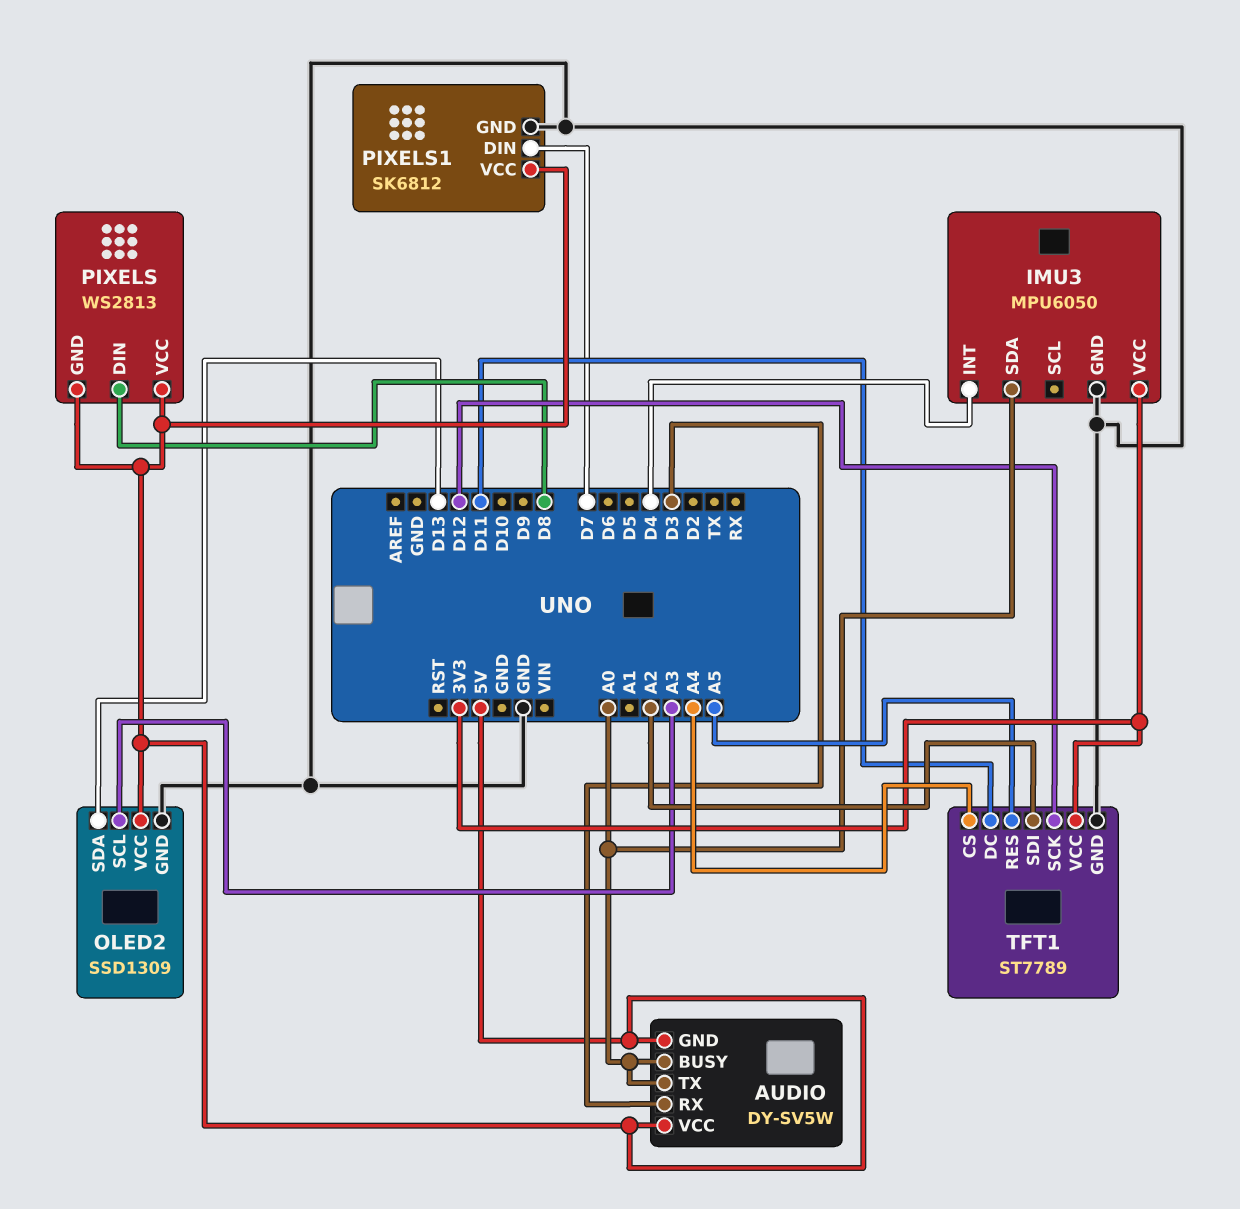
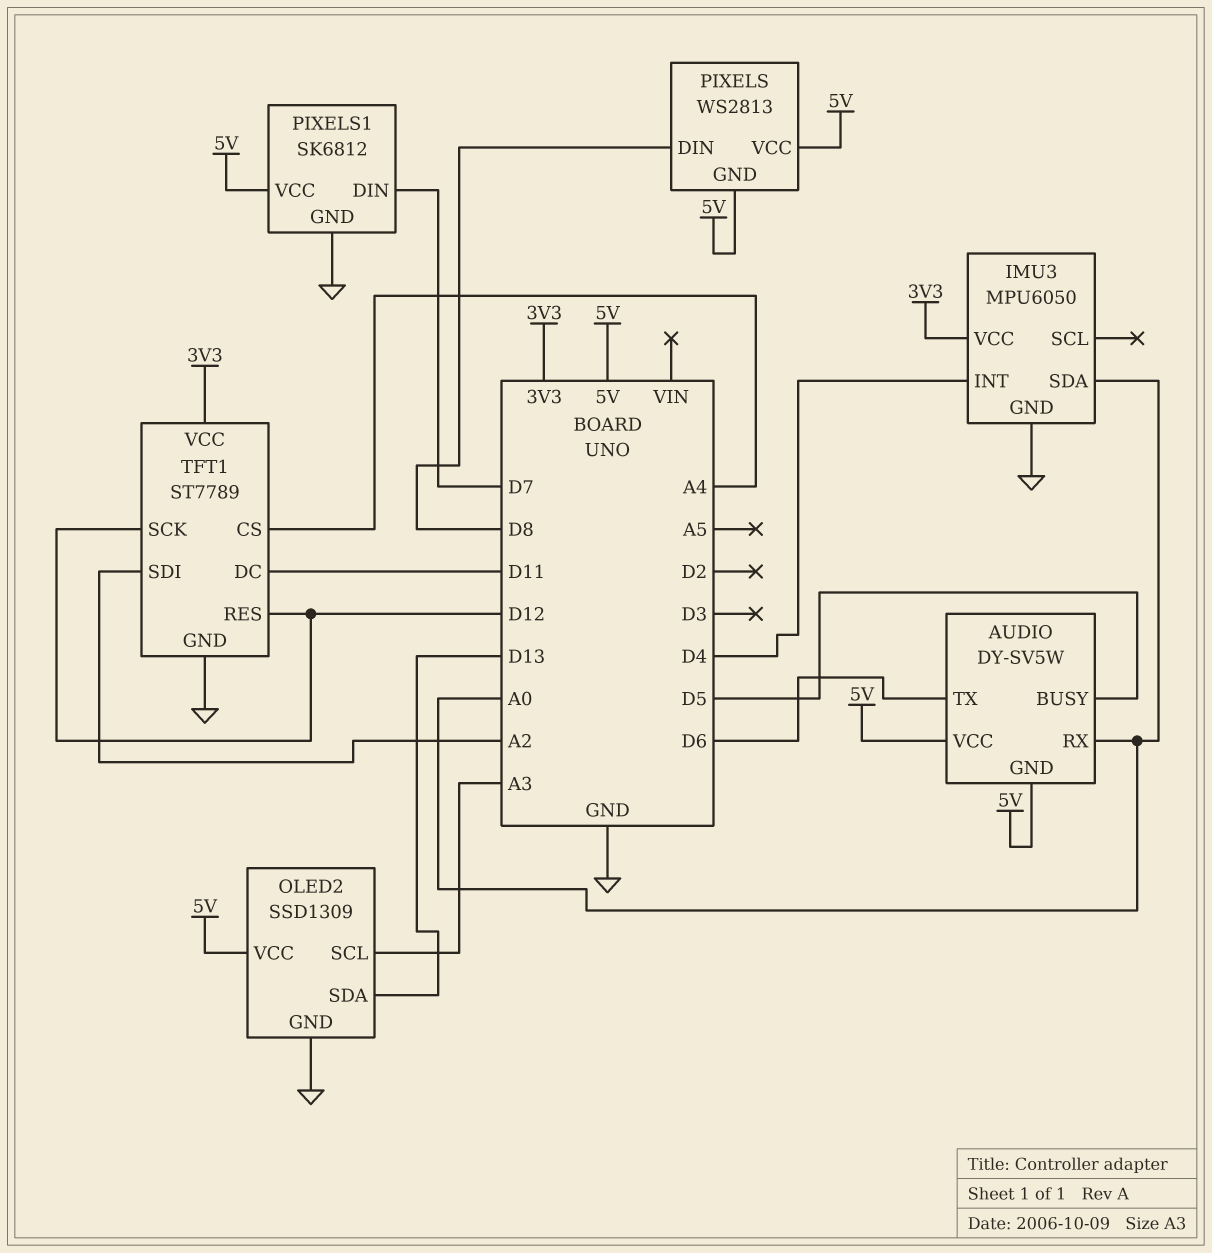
AUDIO pin BUSY: A0 -> D5
AUDIO pin RX: D3 -> A0
AUDIO pin TX: A0 -> D6
TFT1 pin RES: A5 -> D12

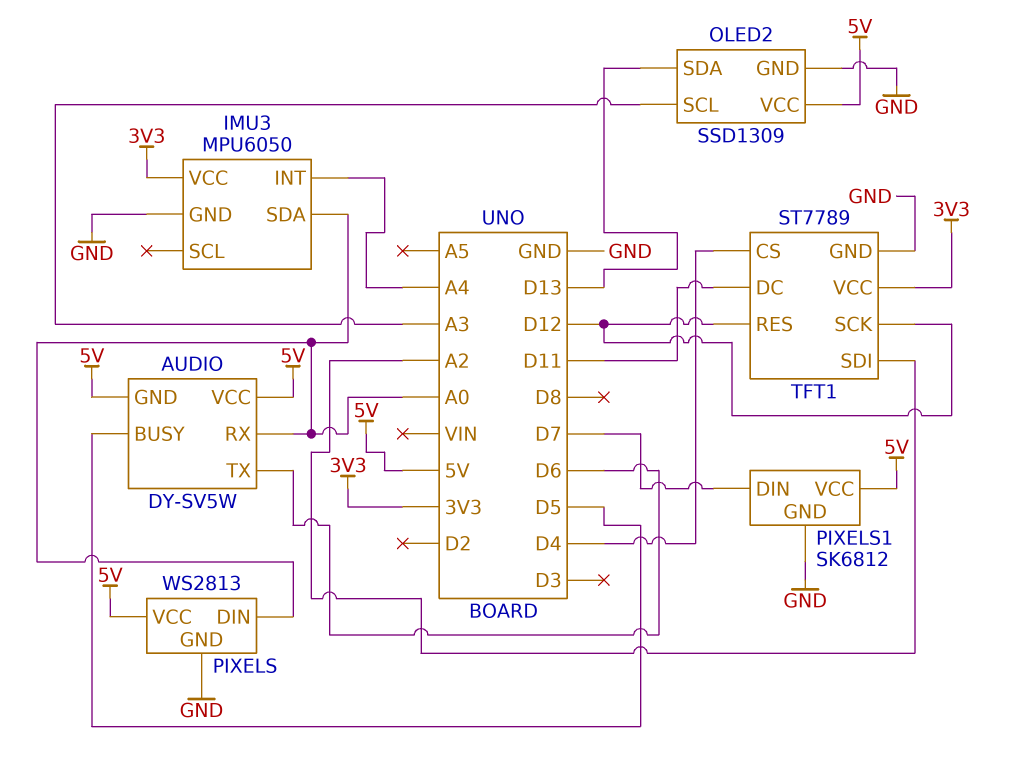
IMU3 pin INT: D4 -> A4
PIXELS pin DIN: D8 -> A0
PIXELS pin GND: 5V -> GND
TFT1 pin CS: A4 -> D4

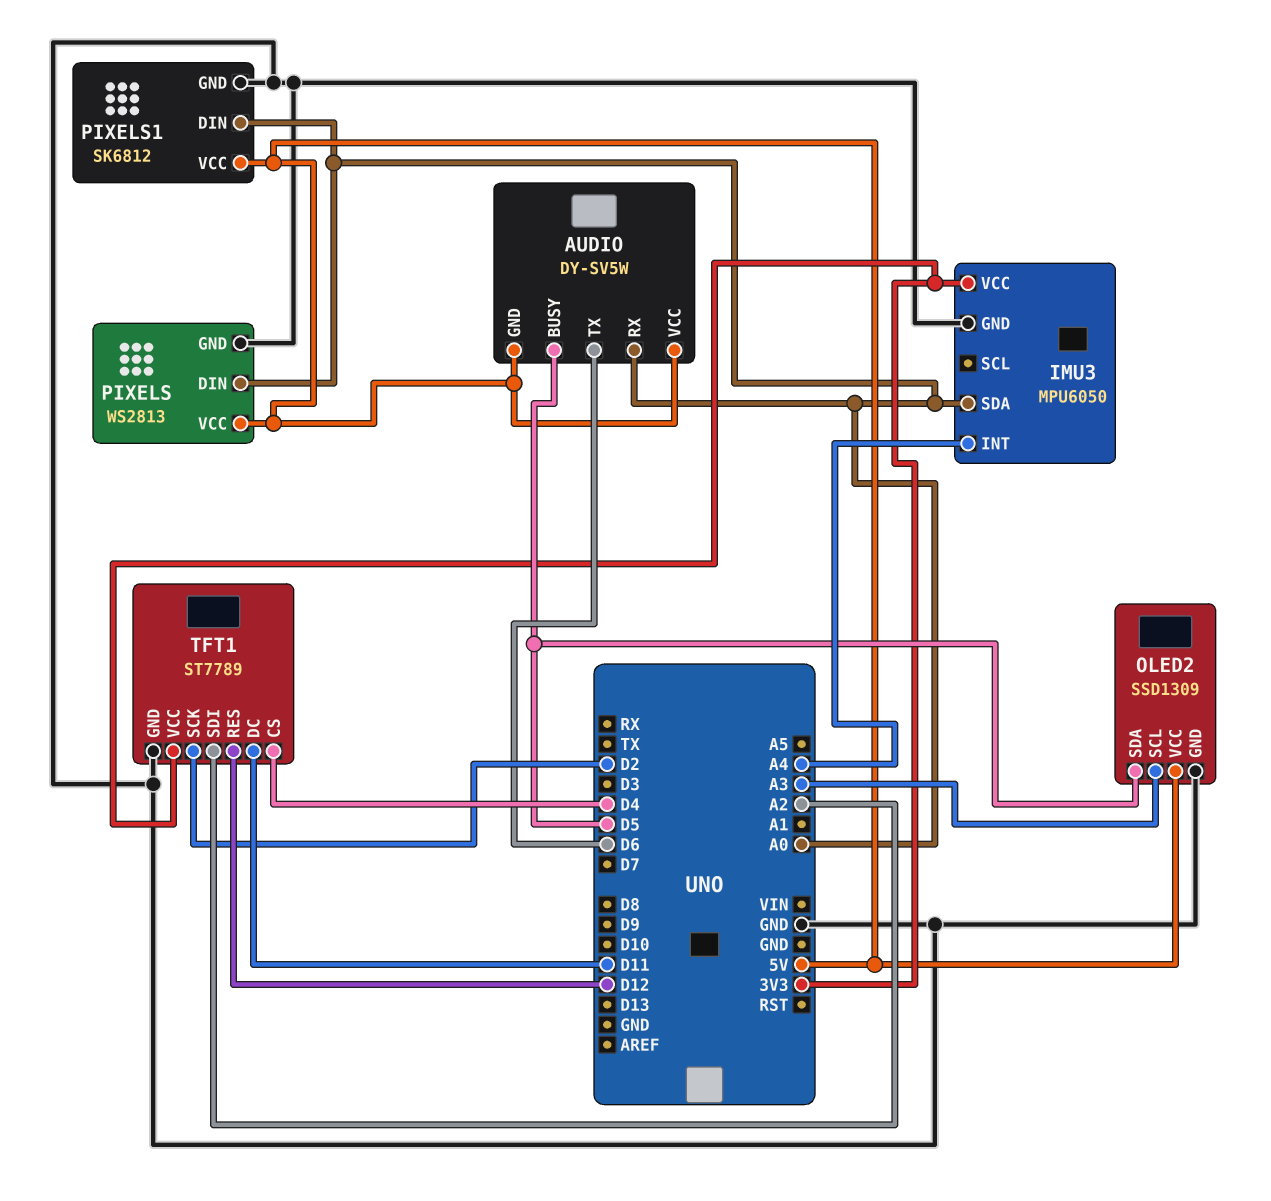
OLED2 pin SDA: D13 -> D5
PIXELS1 pin DIN: D7 -> A0
TFT1 pin SCK: D12 -> D2

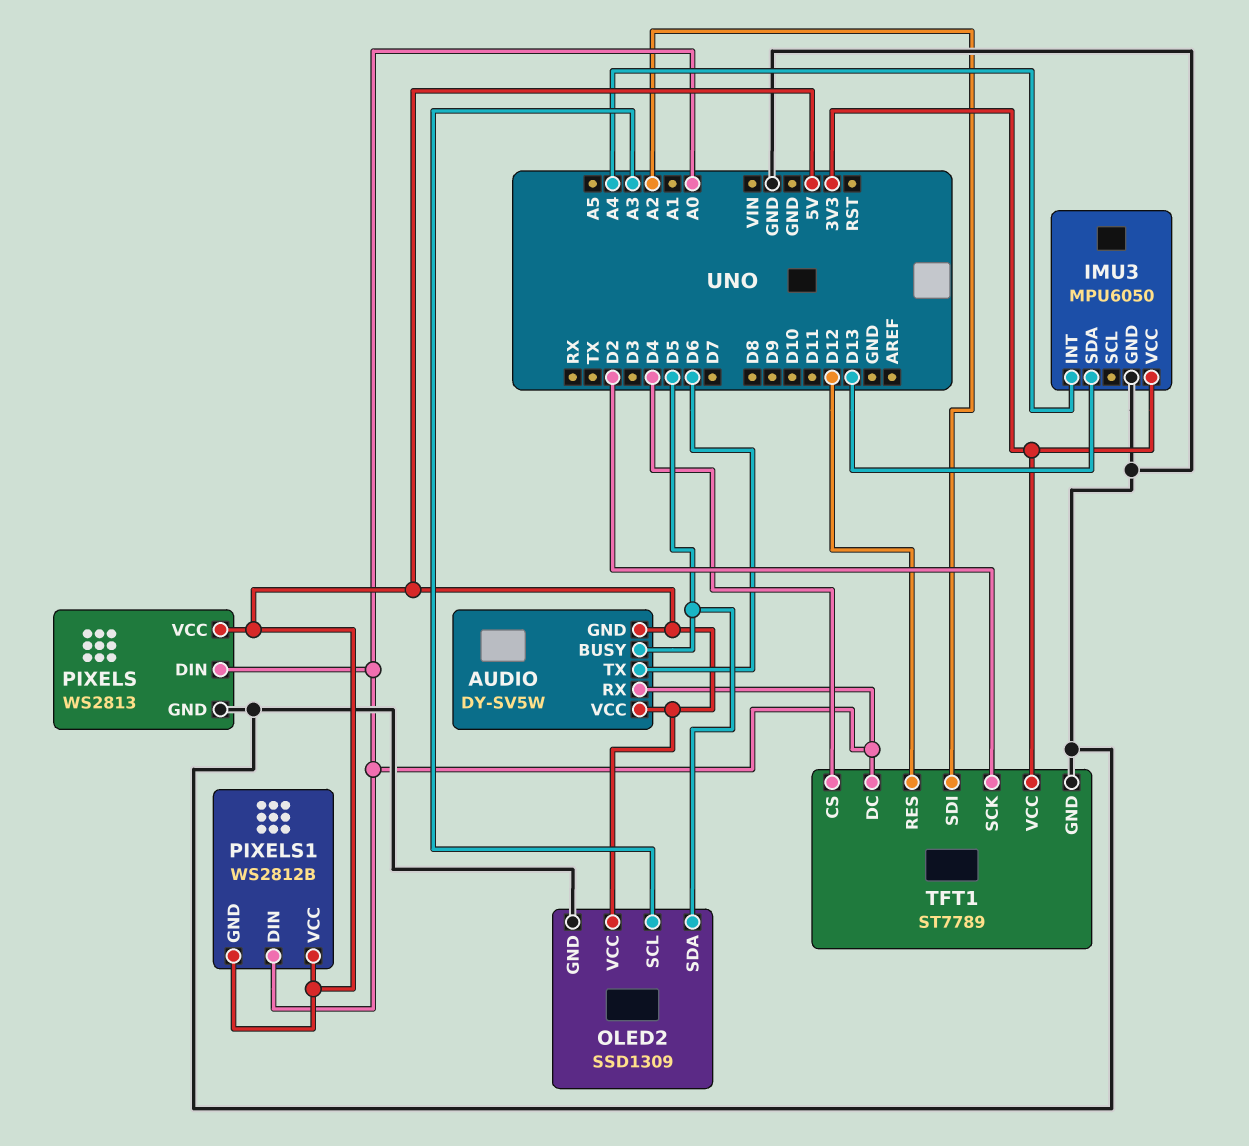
IMU3 pin SDA: A0 -> D13
PIXELS1: SK6812 -> WS2812B
PIXELS1 pin GND: GND -> 5V
TFT1 pin DC: D11 -> A0

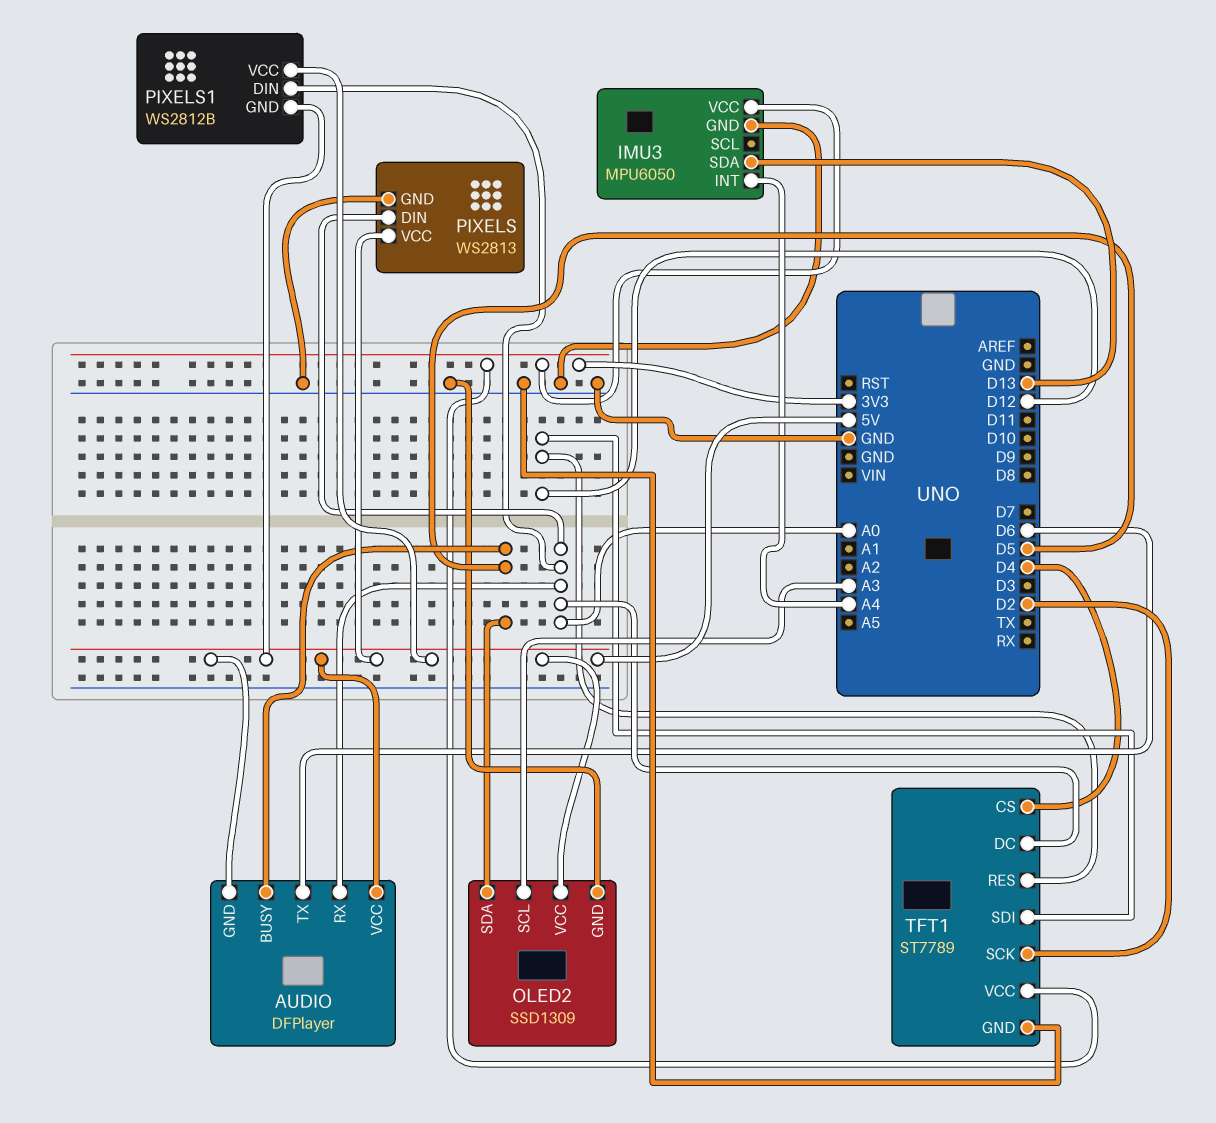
AUDIO: DY-SV5W -> DFPlayer
TFT1 pin SDI: A2 -> D12

